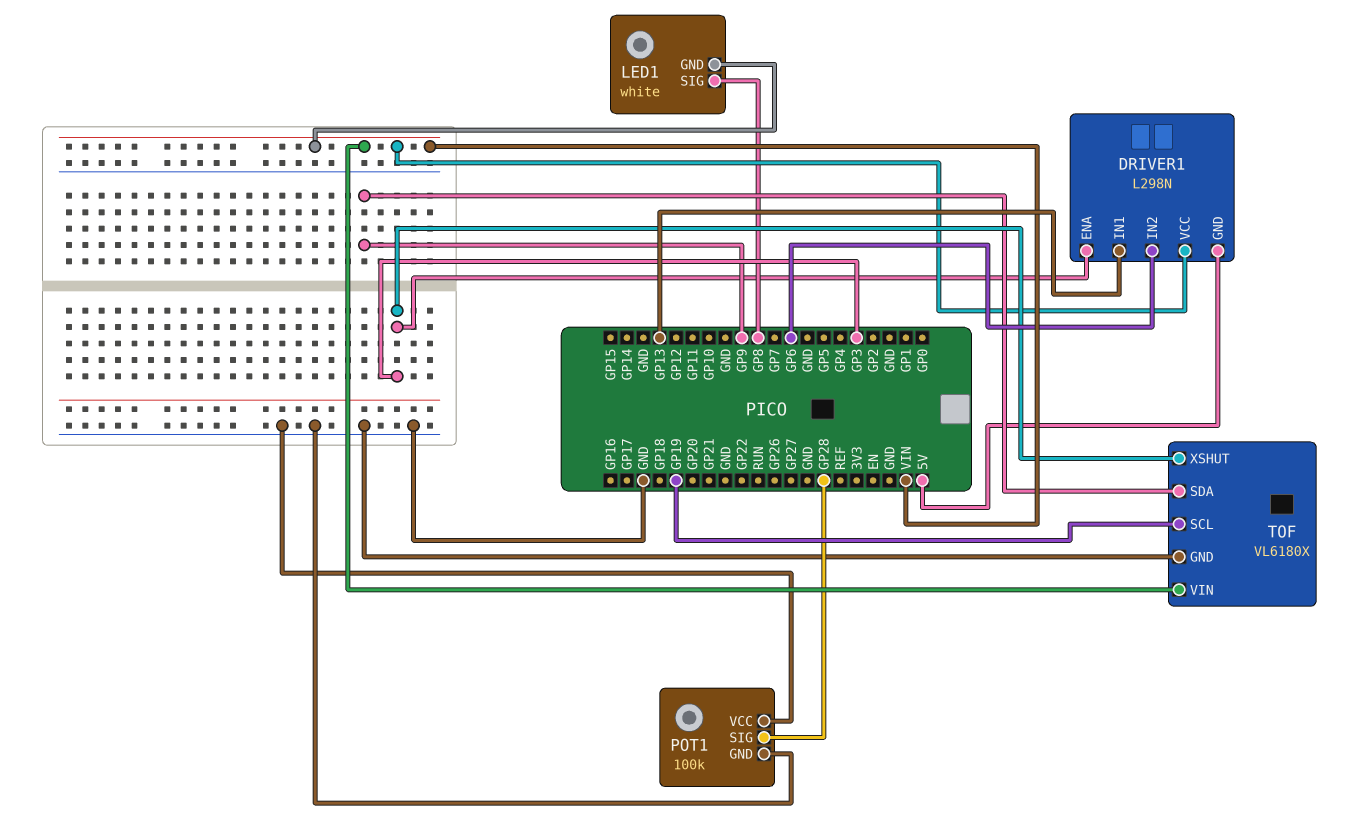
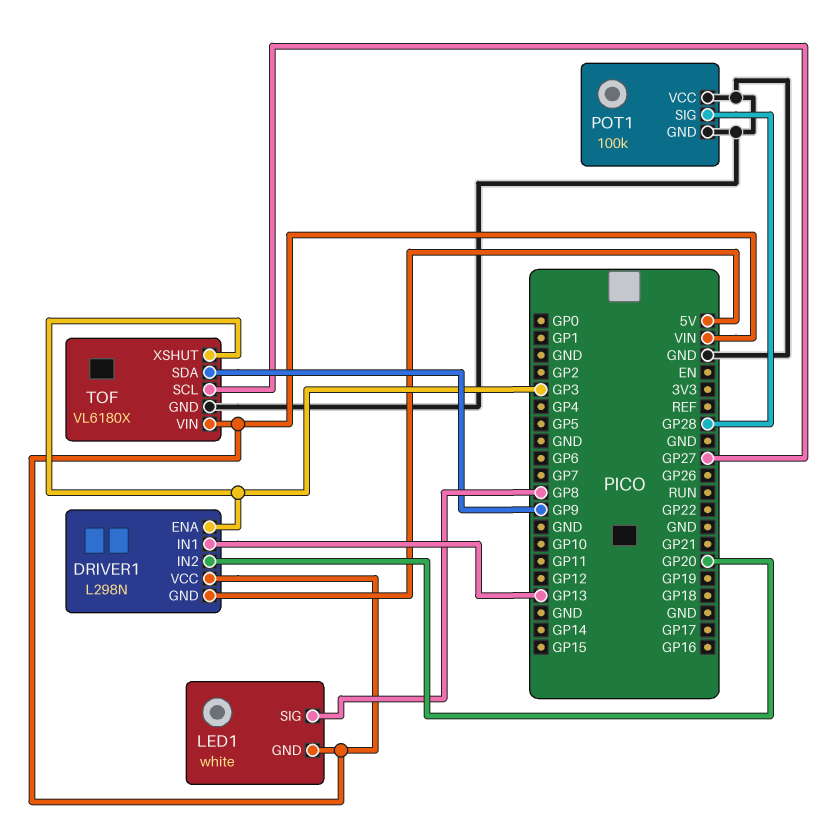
DRIVER1 pin IN2: GP6 -> GP20
TOF pin SCL: GP19 -> GP27

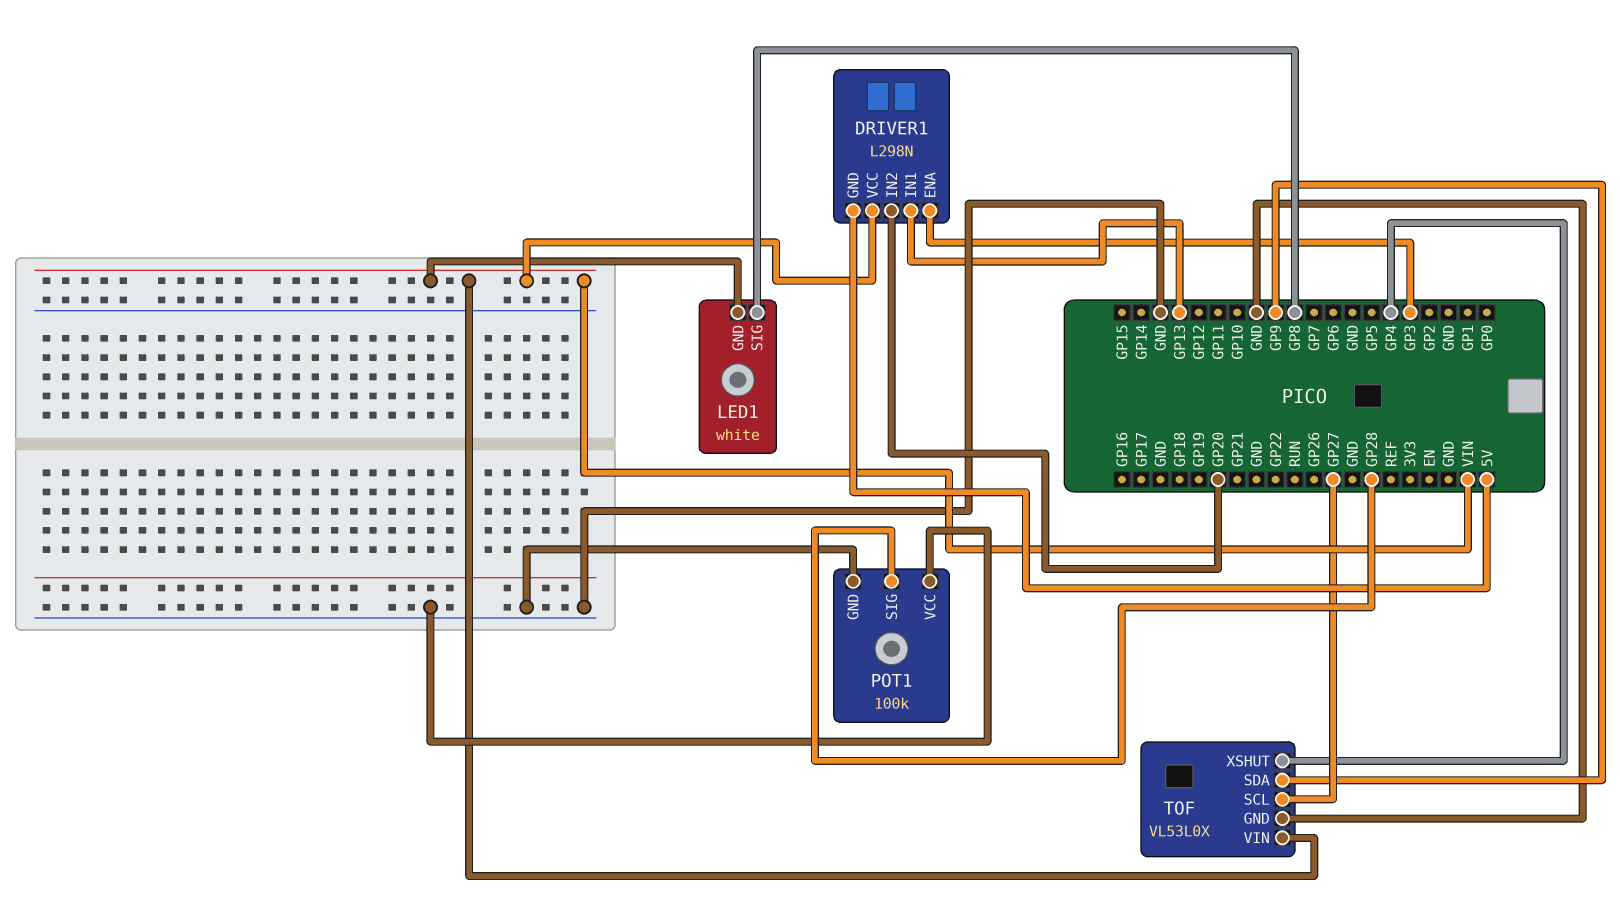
TOF: VL6180X -> VL53L0X
TOF pin XSHUT: GP3 -> GP4

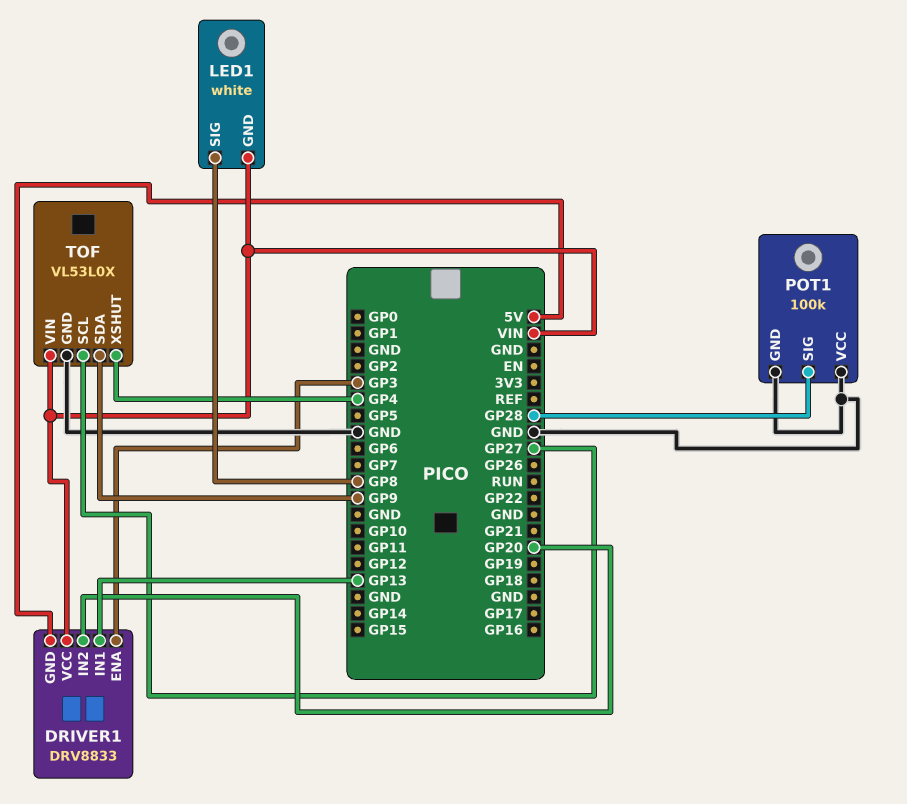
DRIVER1: L298N -> DRV8833

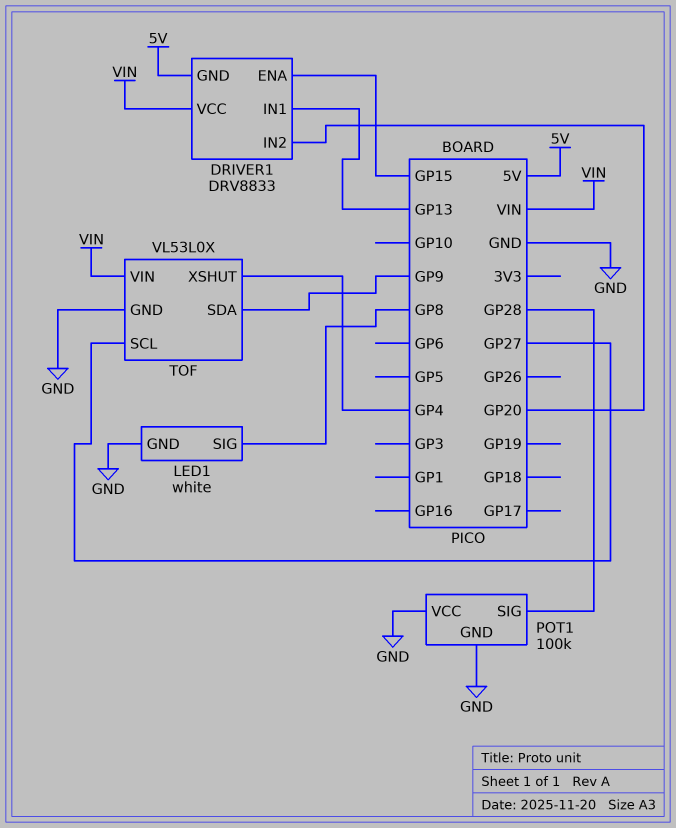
DRIVER1 pin ENA: GP3 -> GP15
LED1 pin GND: VIN -> GND

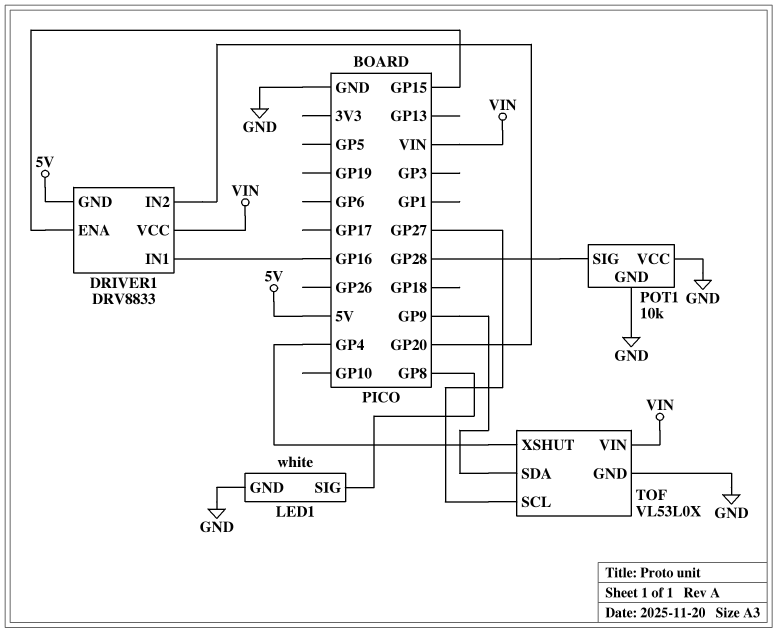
DRIVER1 pin IN1: GP13 -> GP16
POT1: 100k -> 10k

